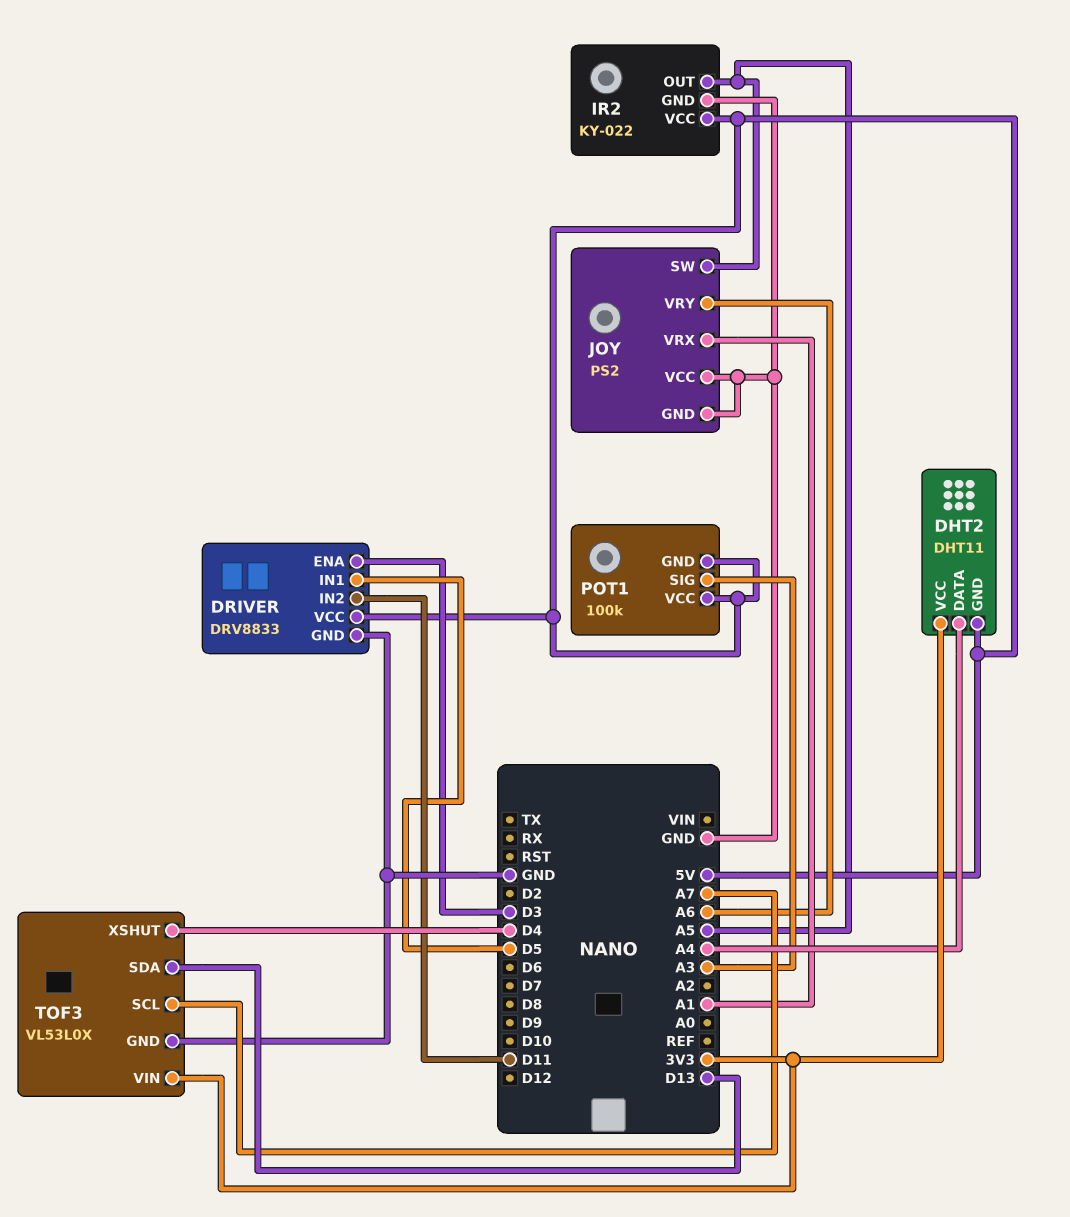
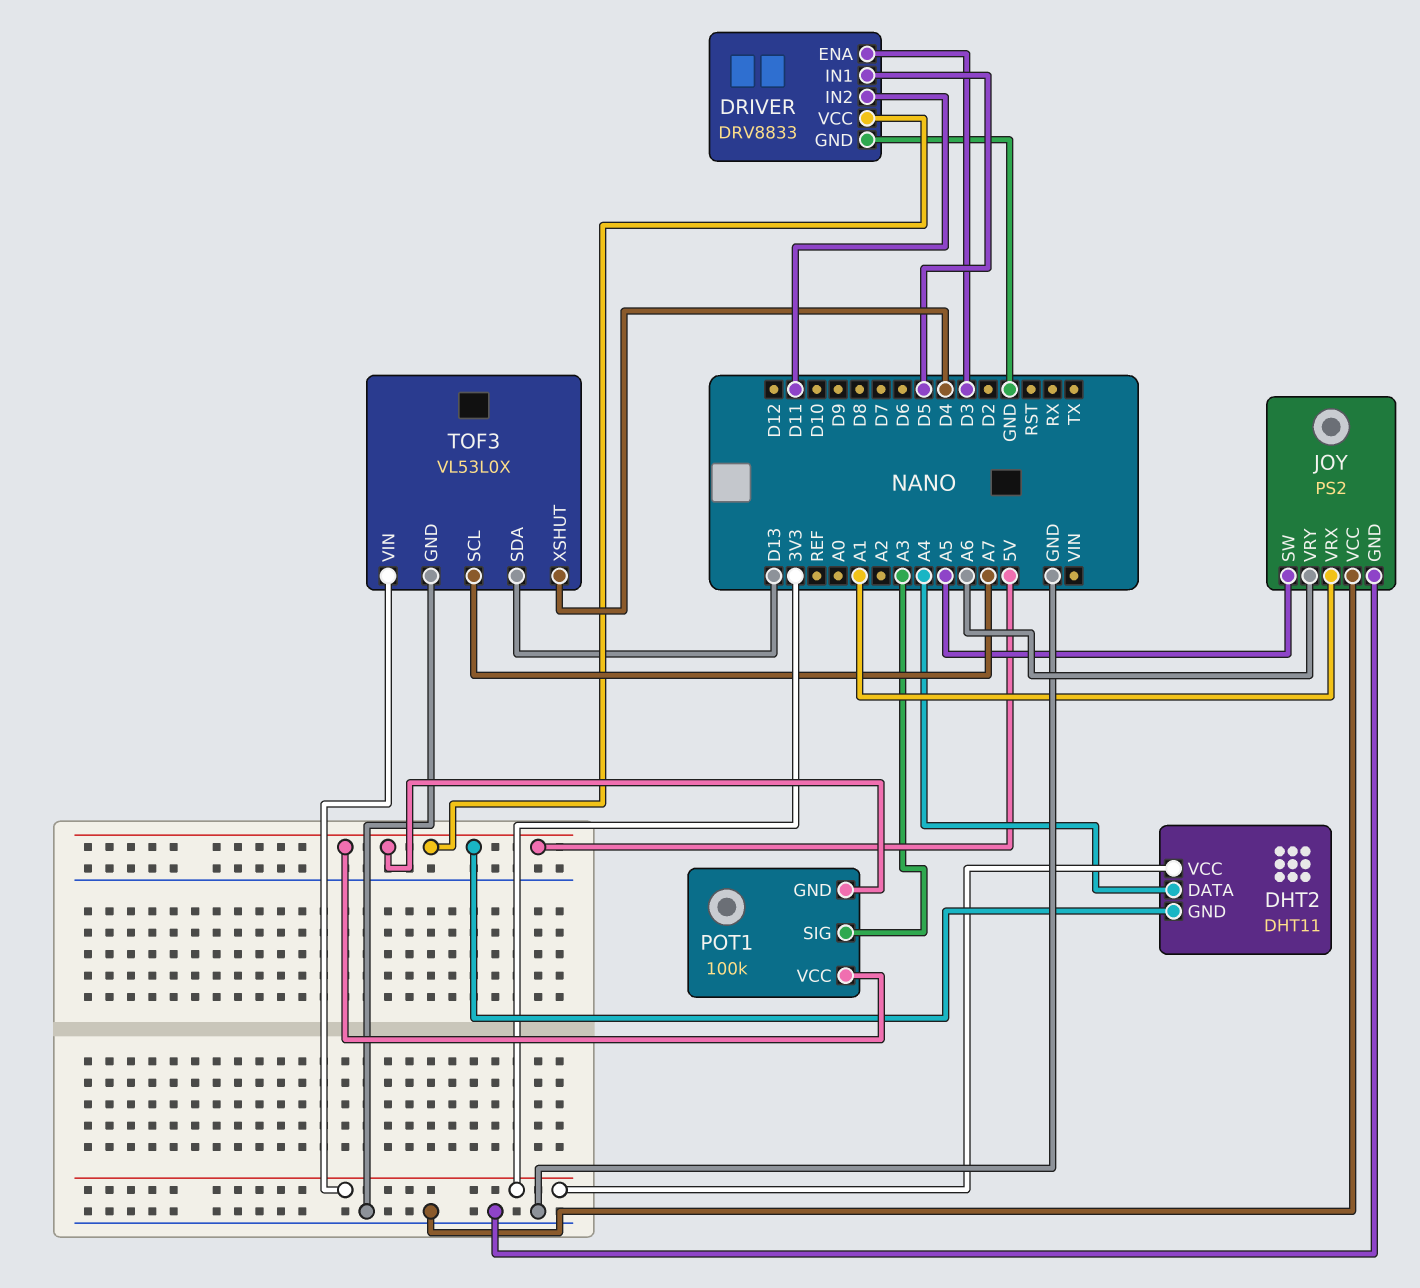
IR2: KY-022 -> none
IR2 pin GND: GND -> none
IR2 pin OUT: A5 -> none
IR2 pin VCC: 5V -> none

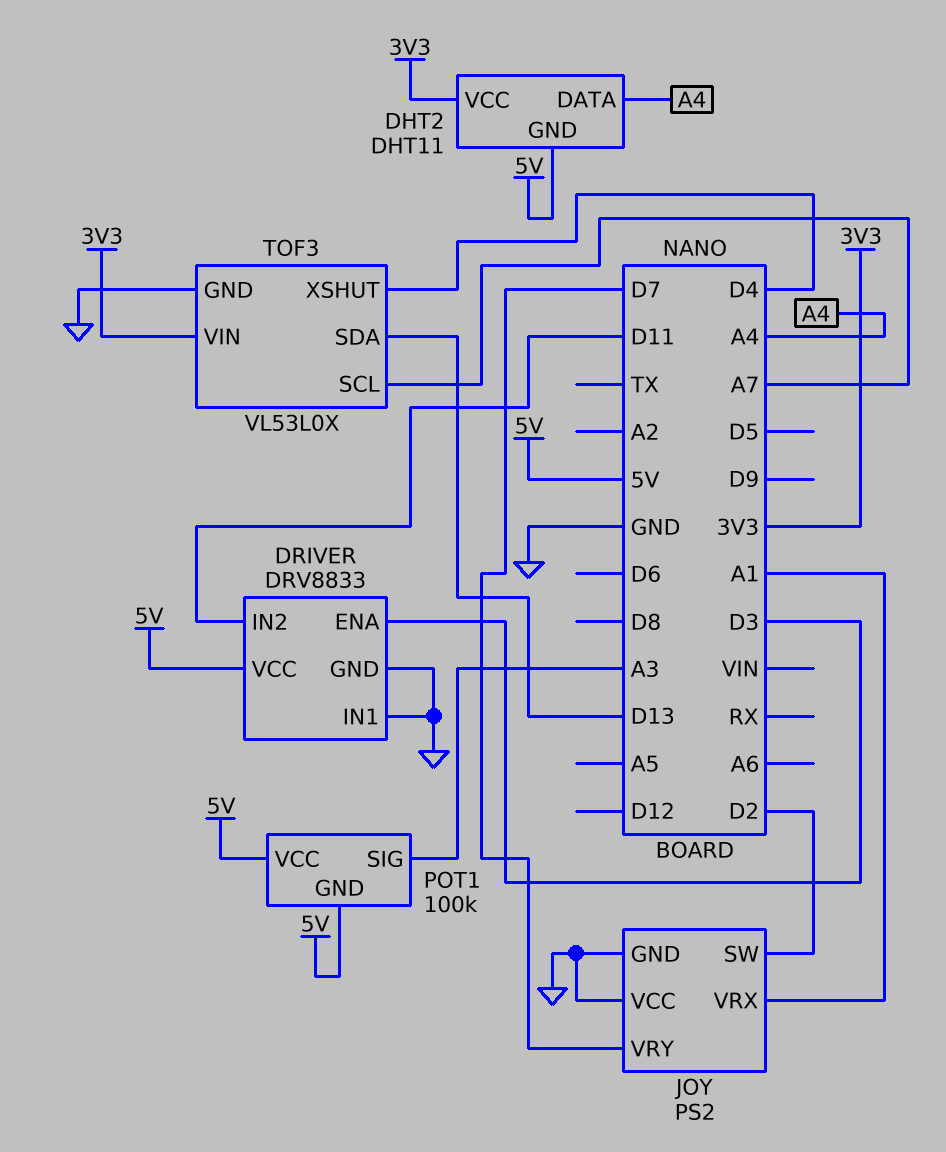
DRIVER pin IN1: D5 -> GND
JOY pin SW: A5 -> D2
JOY pin VRY: A6 -> D7

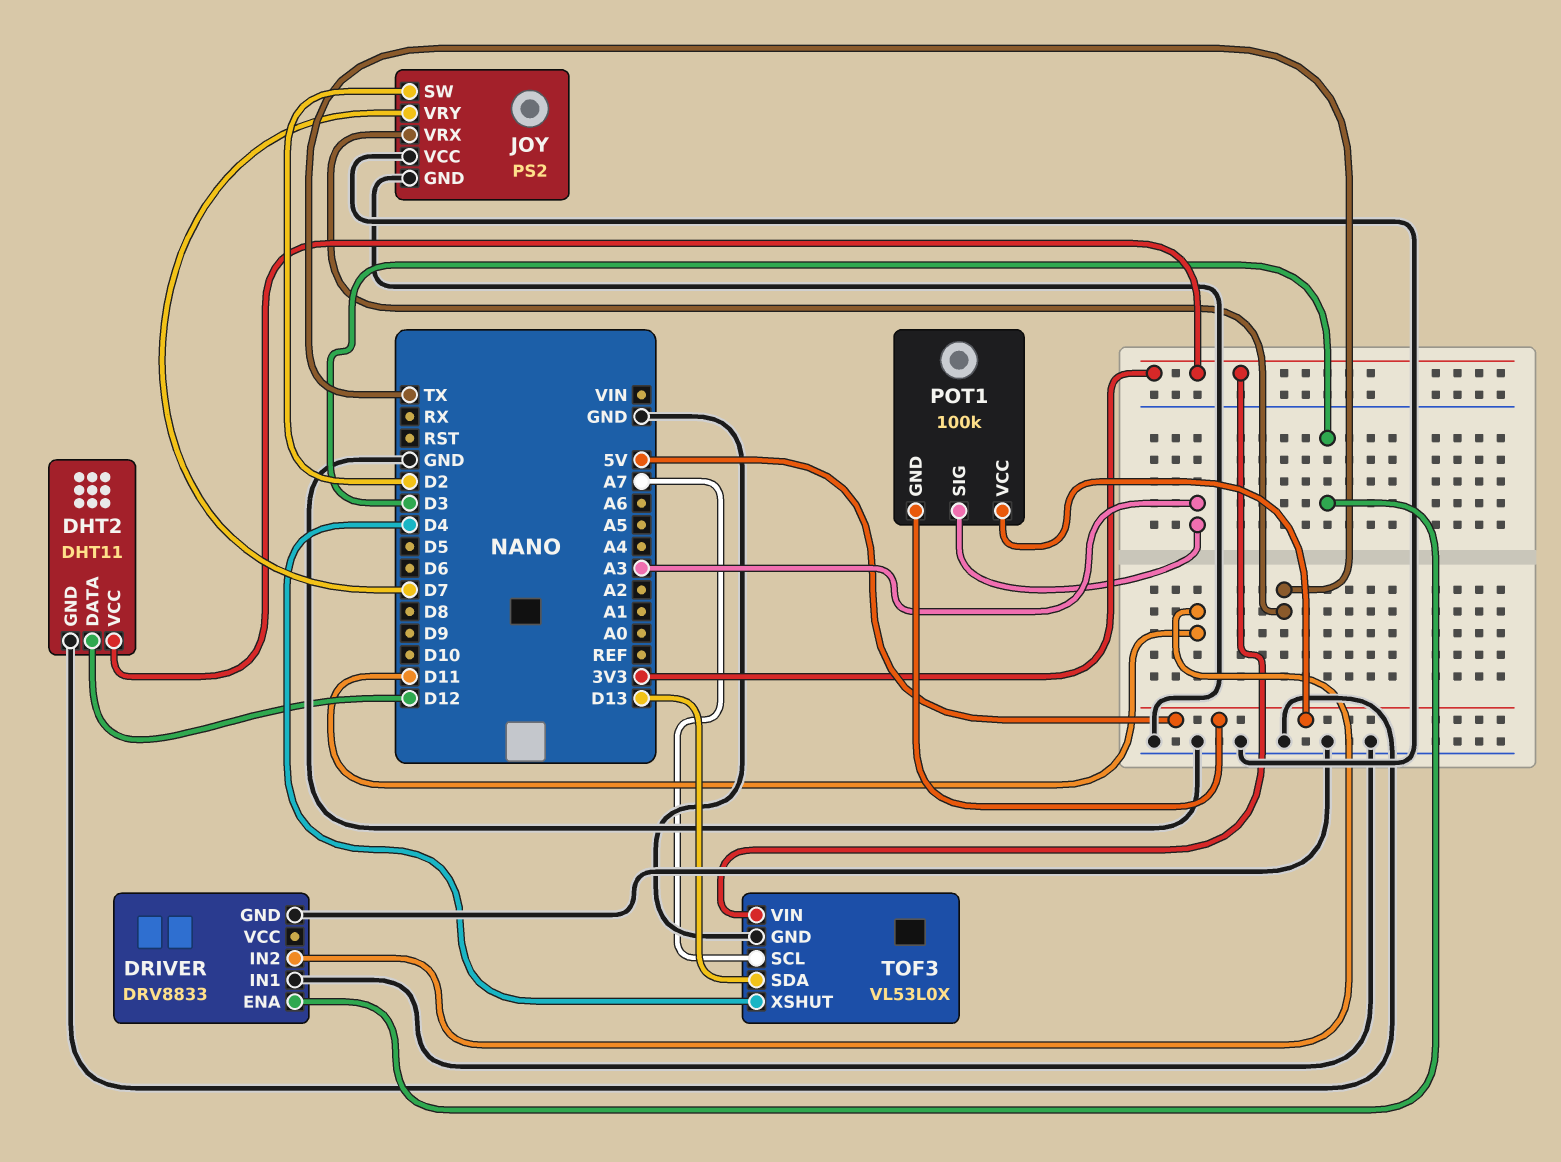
DHT2 pin DATA: A4 -> D12
DHT2 pin GND: 5V -> GND
DRIVER pin VCC: 5V -> none
JOY pin VRX: A1 -> TX

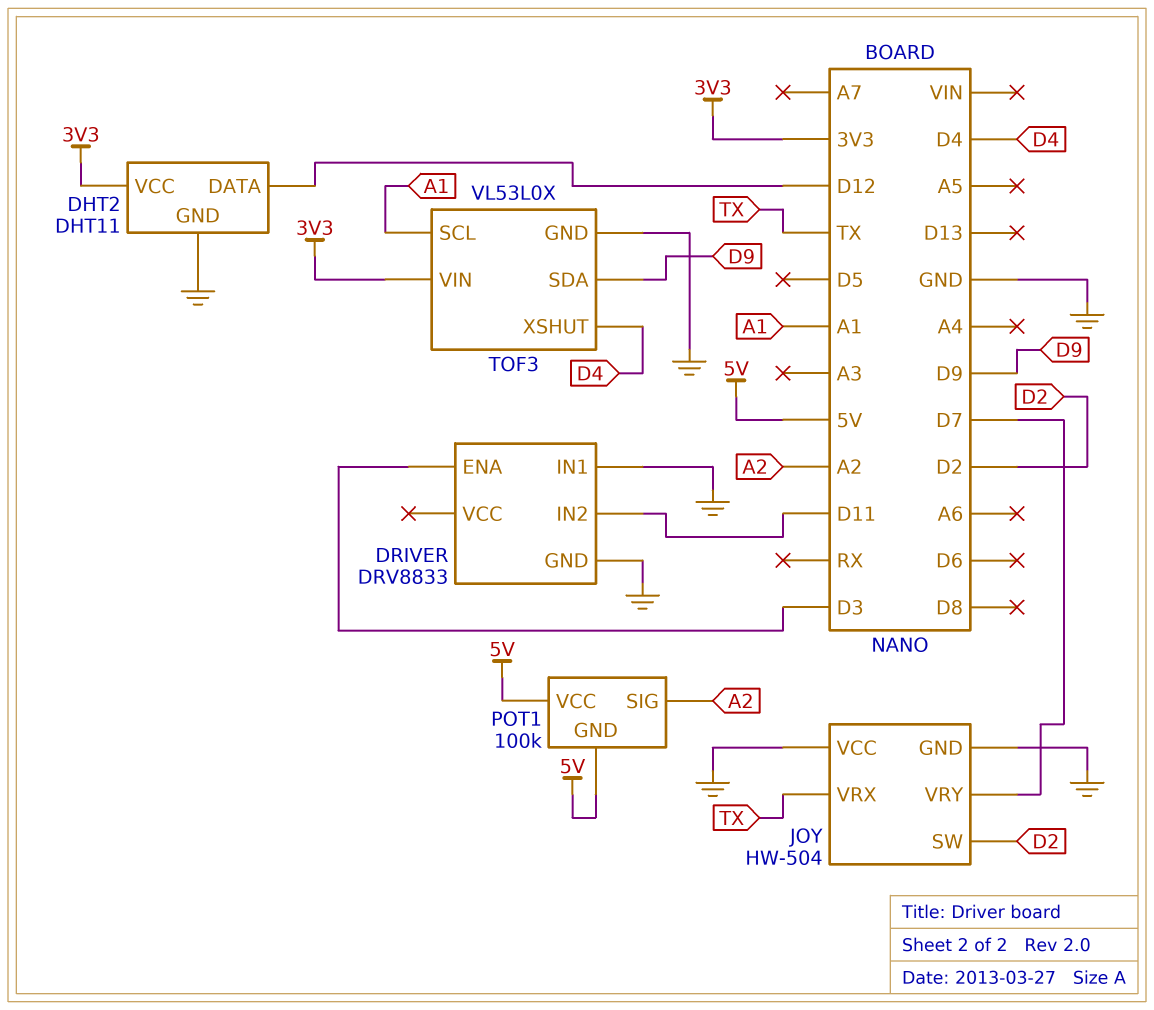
JOY: PS2 -> HW-504
POT1 pin SIG: A3 -> A2
TOF3 pin SCL: A7 -> A1
TOF3 pin SDA: D13 -> D9

